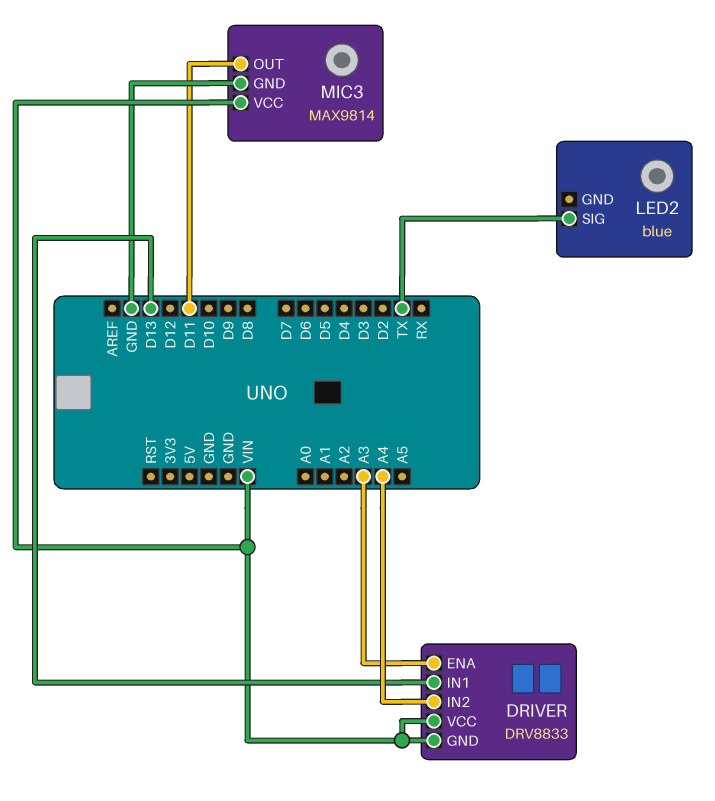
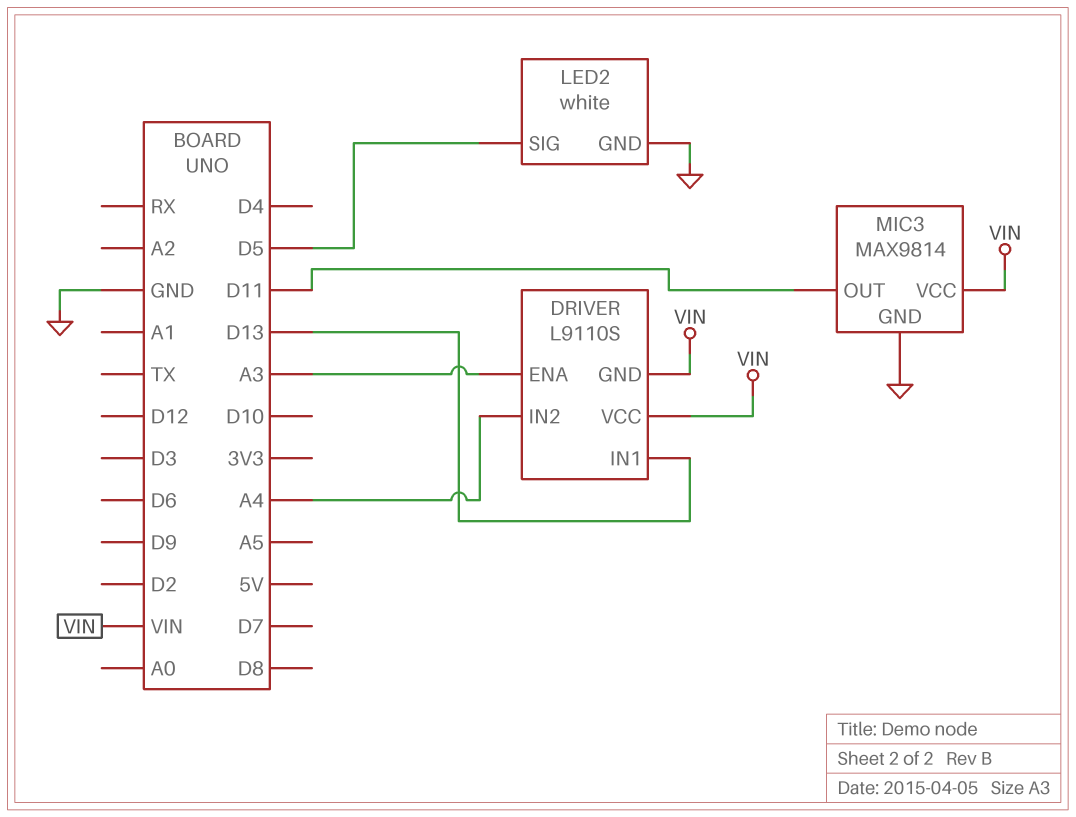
DRIVER: DRV8833 -> L9110S
LED2: blue -> white
LED2 pin GND: none -> GND
LED2 pin SIG: TX -> D5

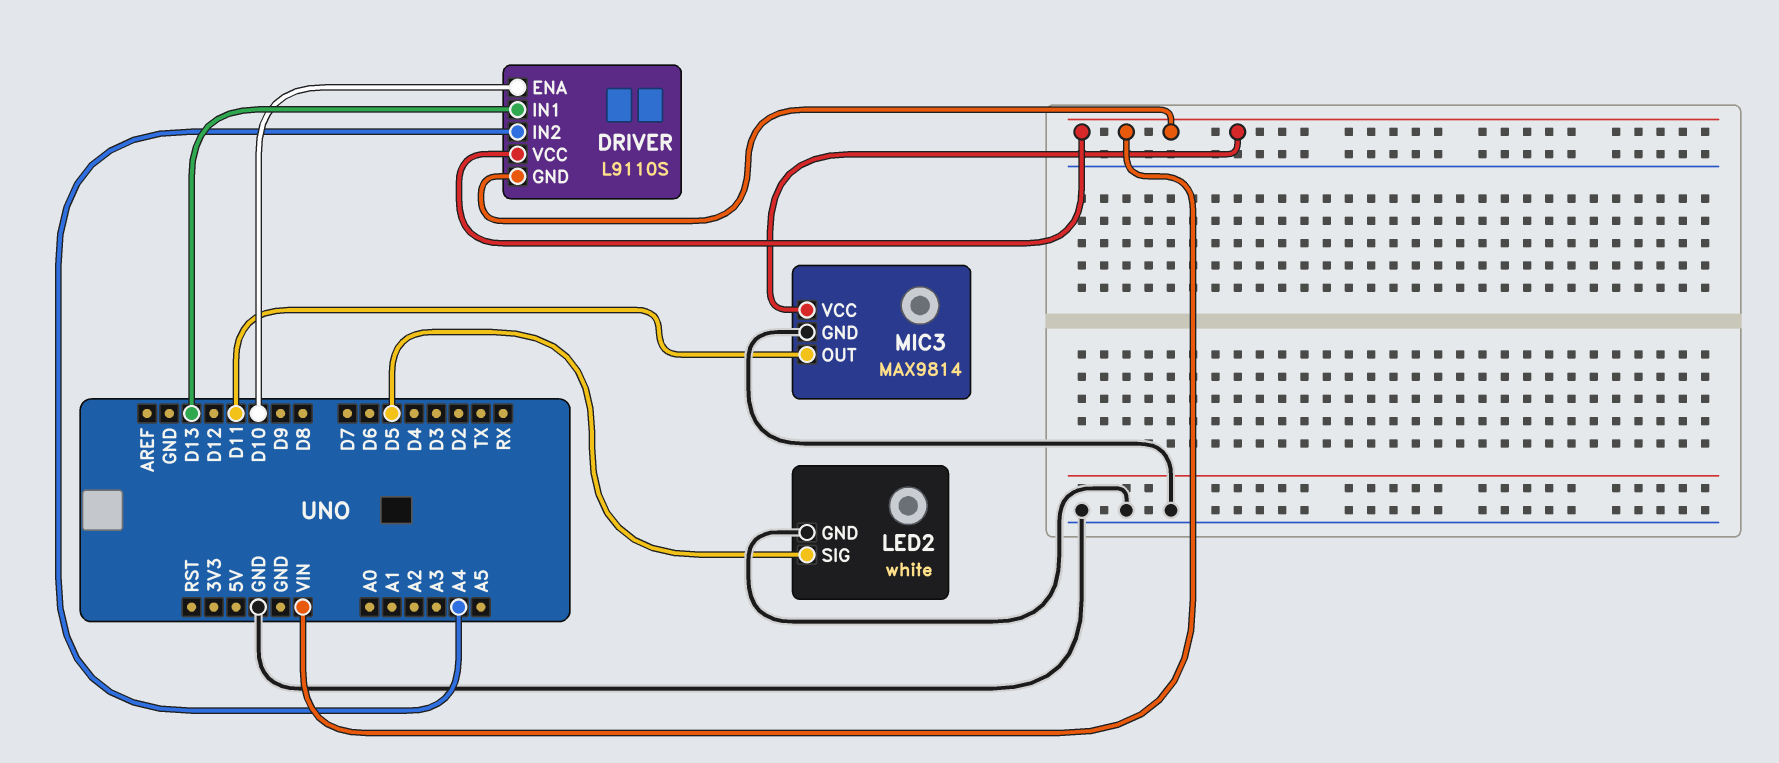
DRIVER pin ENA: A3 -> D10

